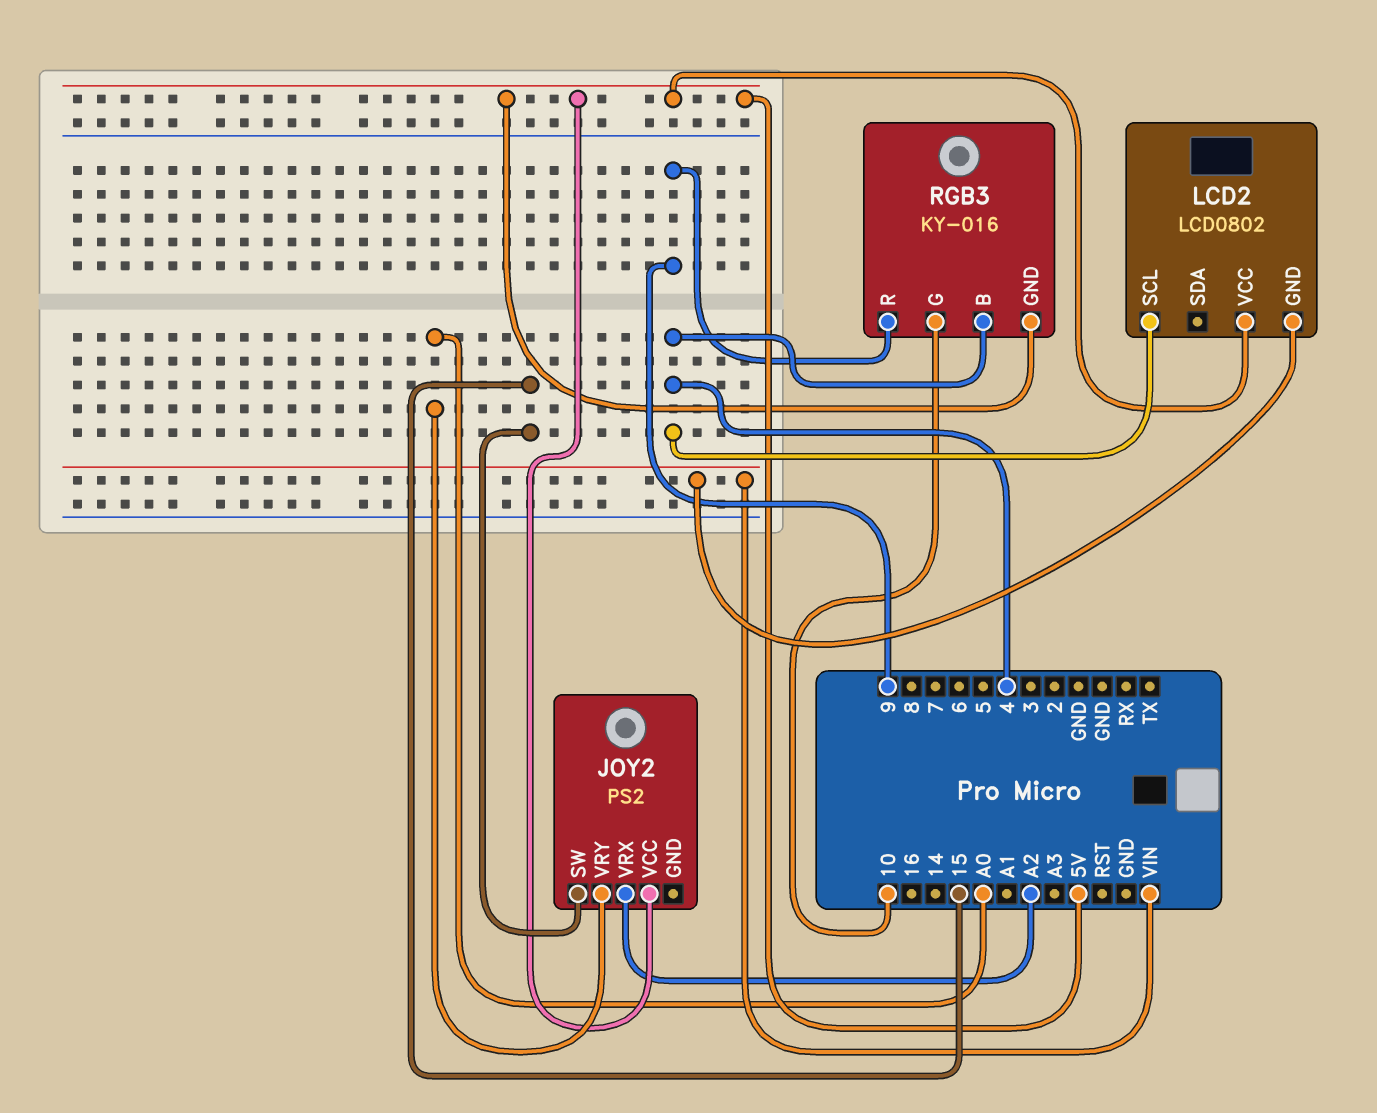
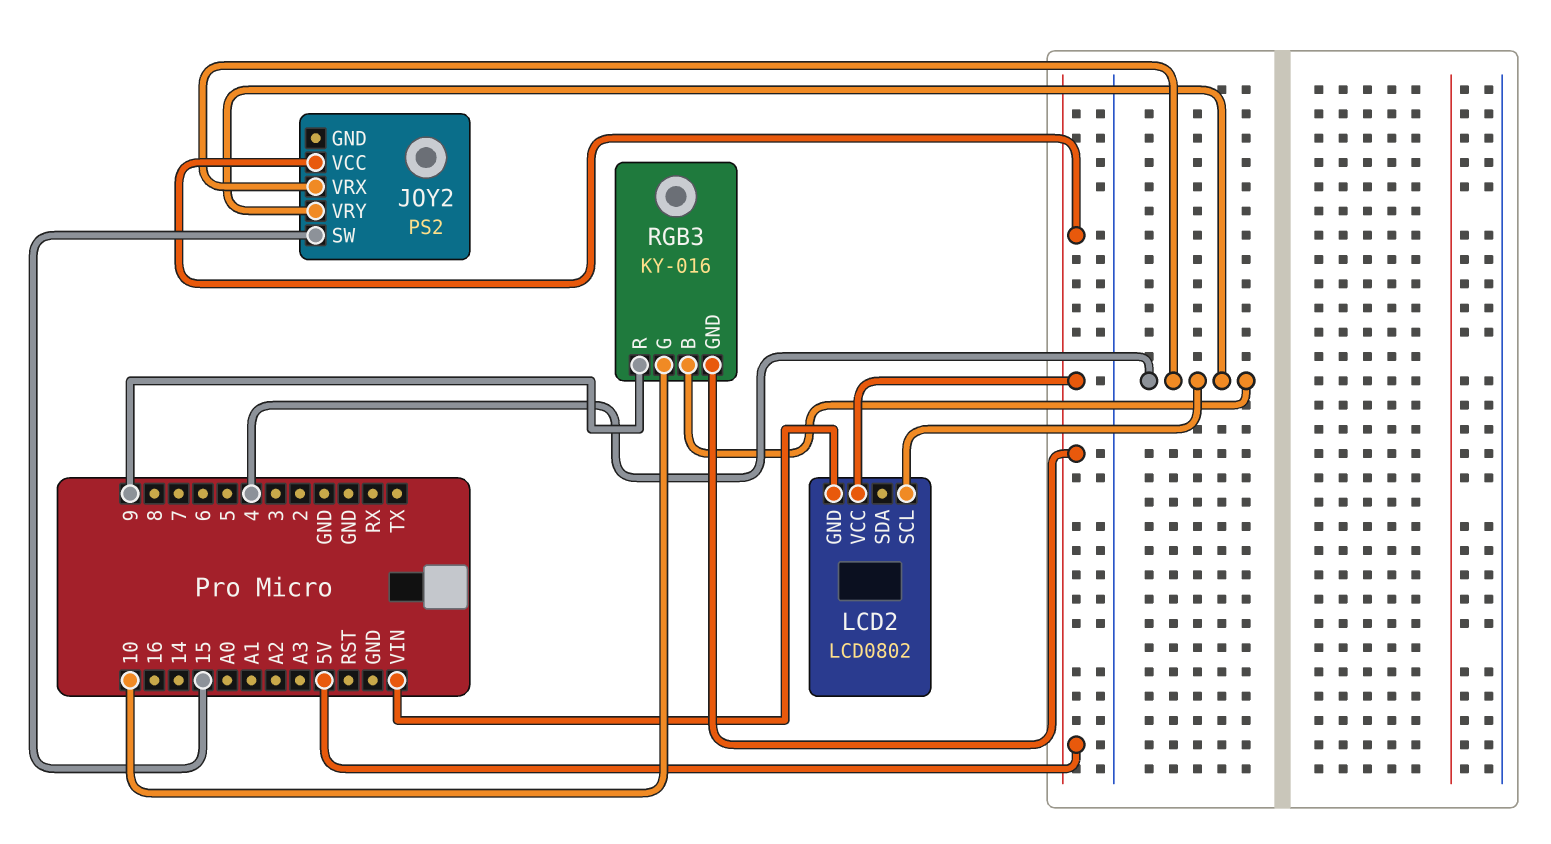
JOY2 pin VRX: A2 -> 4
JOY2 pin VRY: A0 -> 4

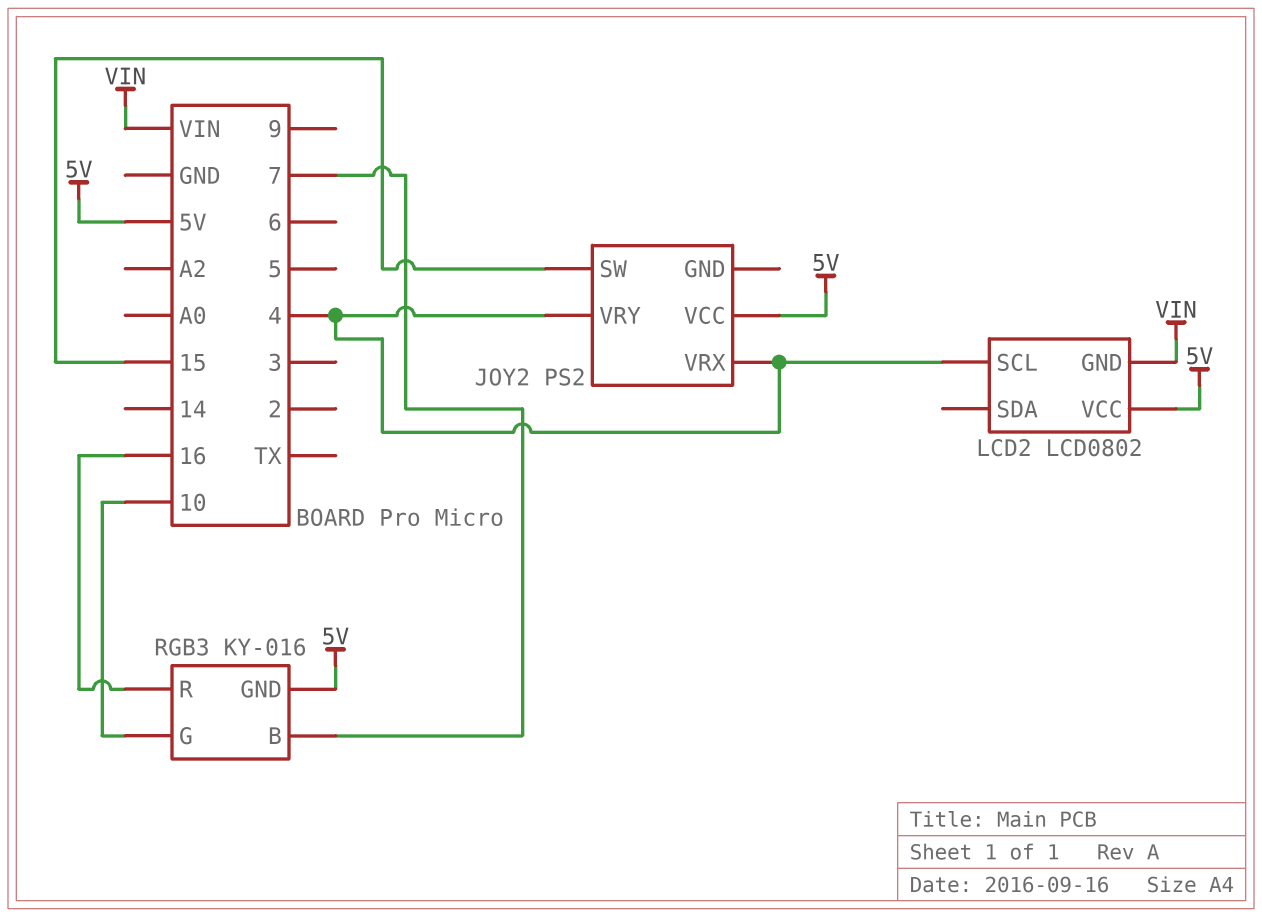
RGB3 pin B: 4 -> 7
RGB3 pin R: 9 -> 16

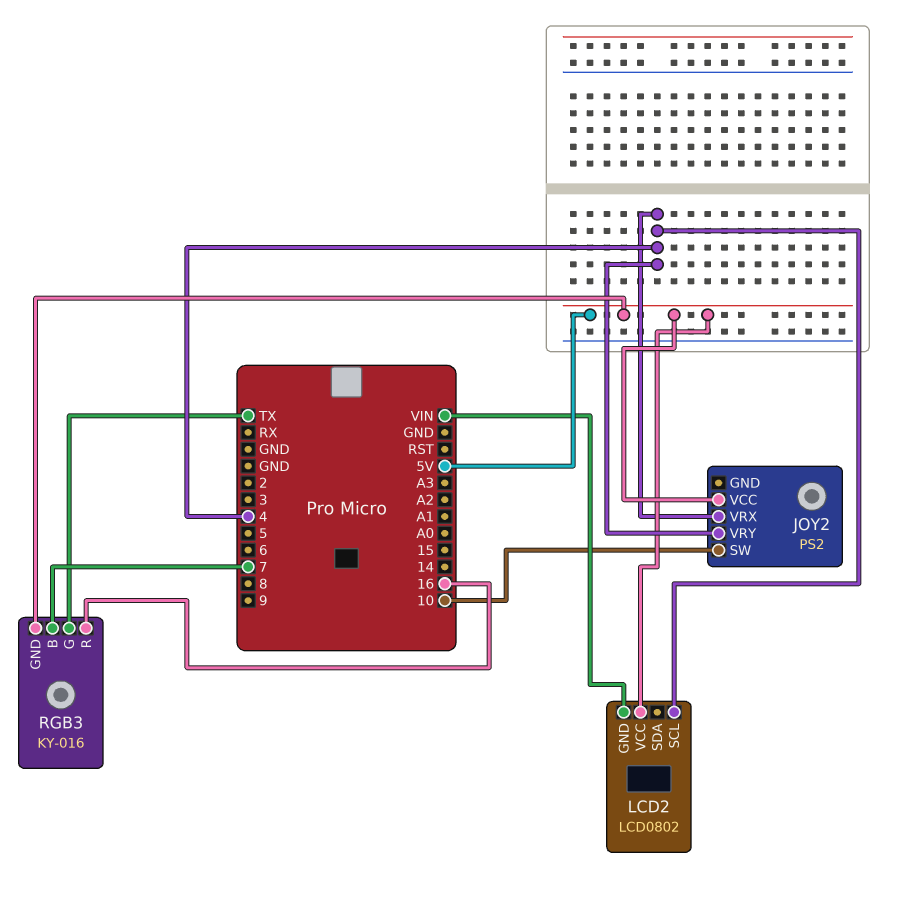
JOY2 pin SW: 15 -> 10
RGB3 pin G: 10 -> TX

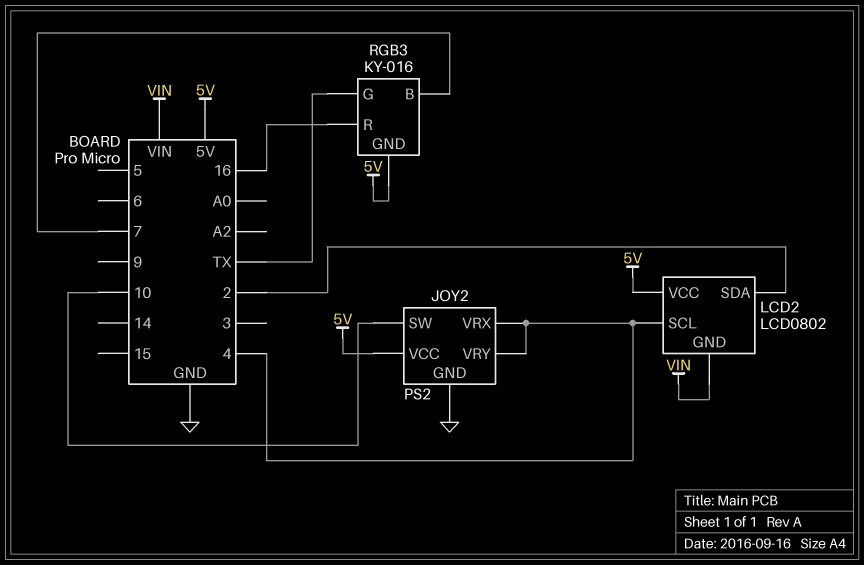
JOY2 pin GND: none -> GND
LCD2 pin SDA: none -> 2

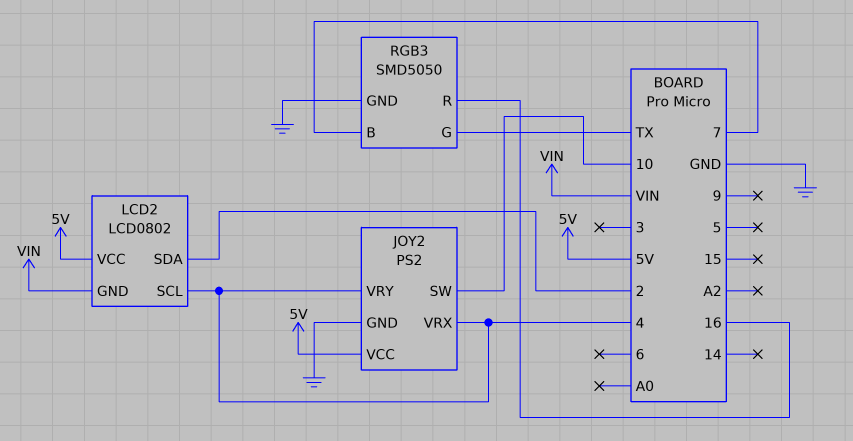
RGB3: KY-016 -> SMD5050
RGB3 pin GND: 5V -> GND

